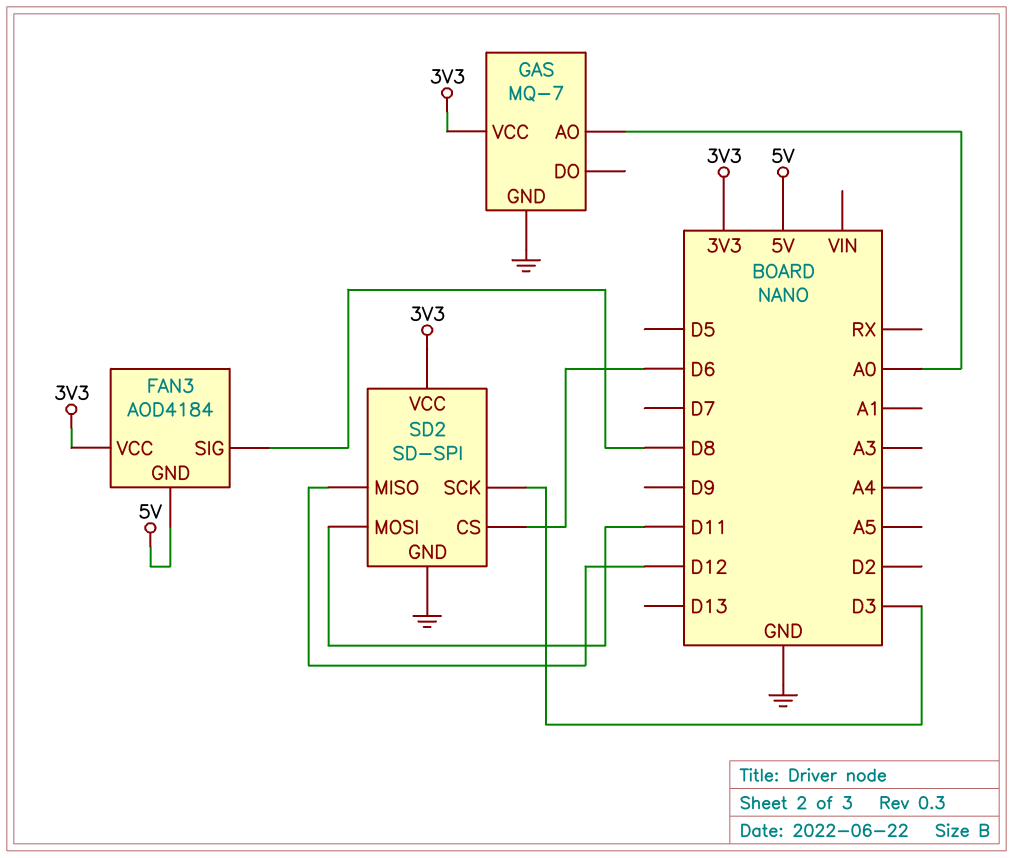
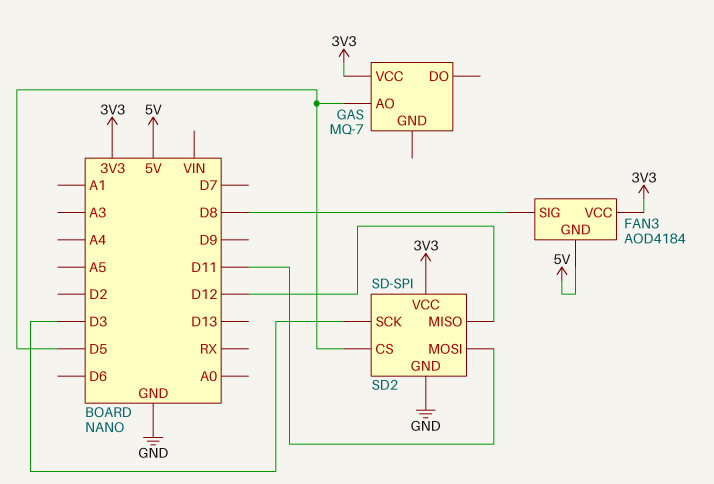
GAS pin AO: A0 -> D5
GAS pin GND: GND -> none
SD2 pin CS: D6 -> D5

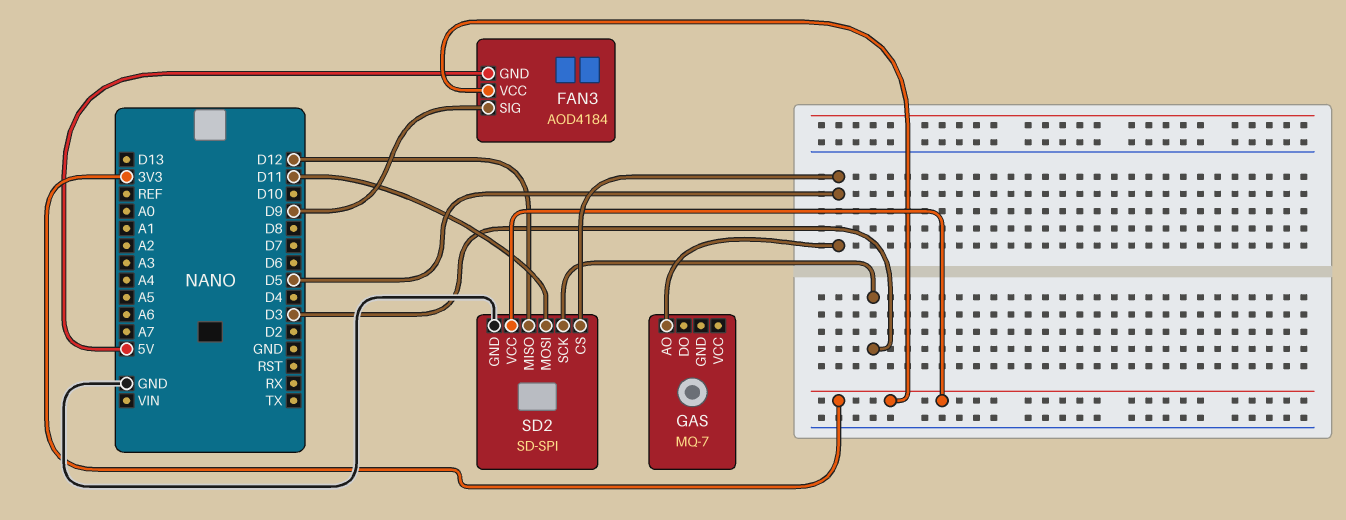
FAN3 pin SIG: D8 -> D9
GAS pin VCC: 3V3 -> none

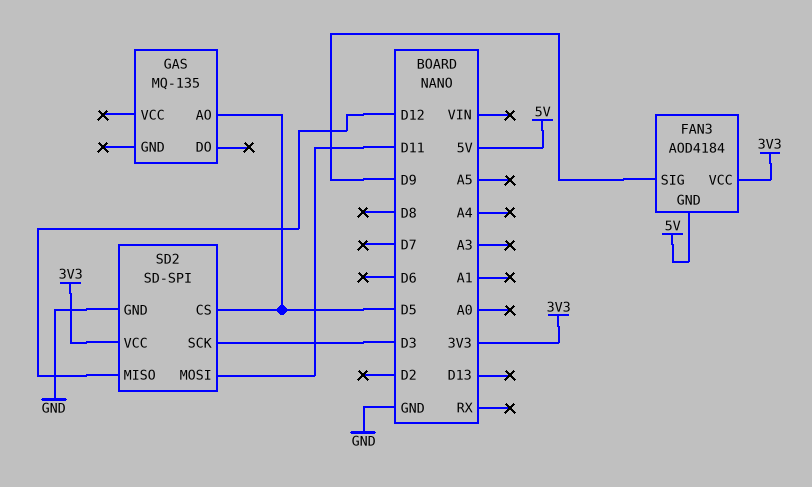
GAS: MQ-7 -> MQ-135

